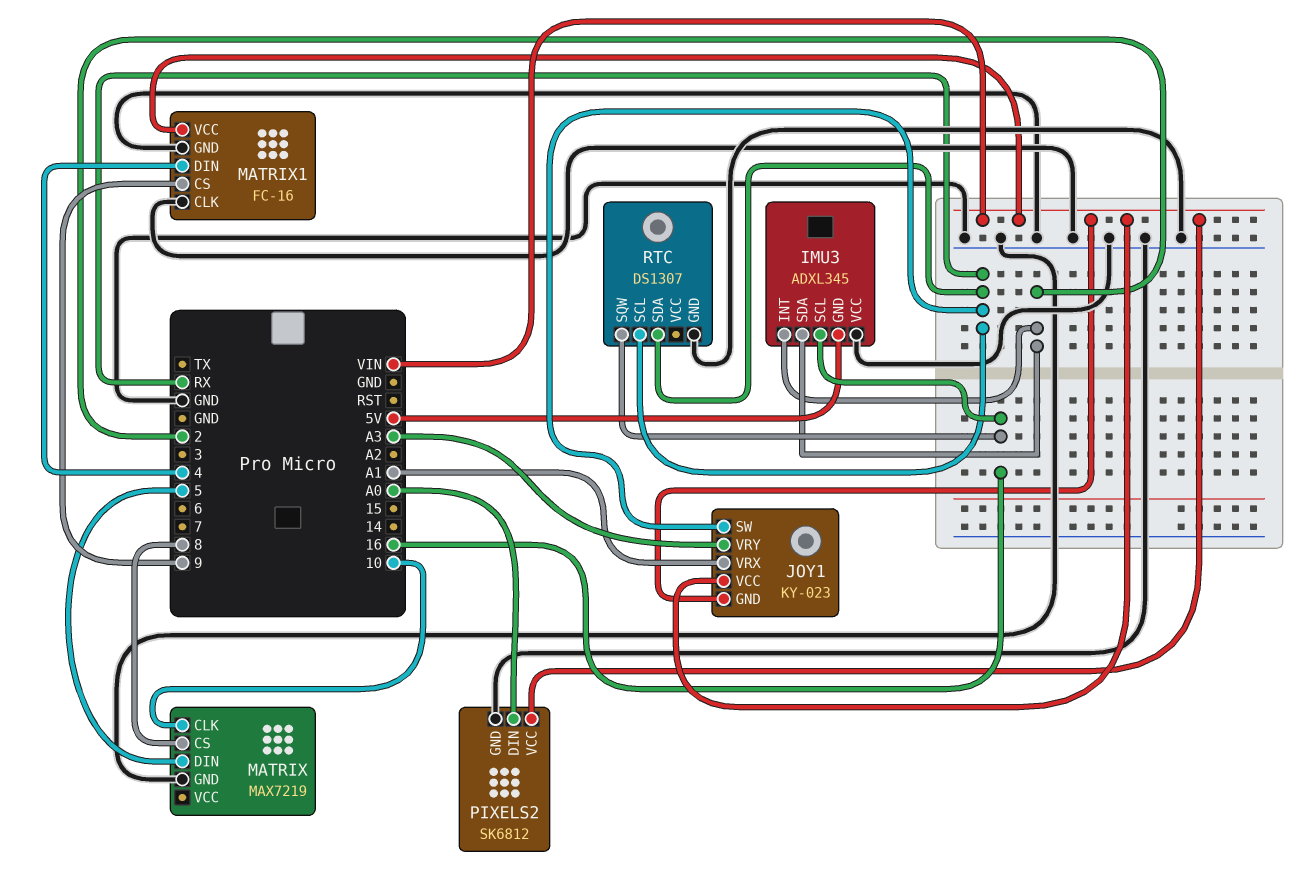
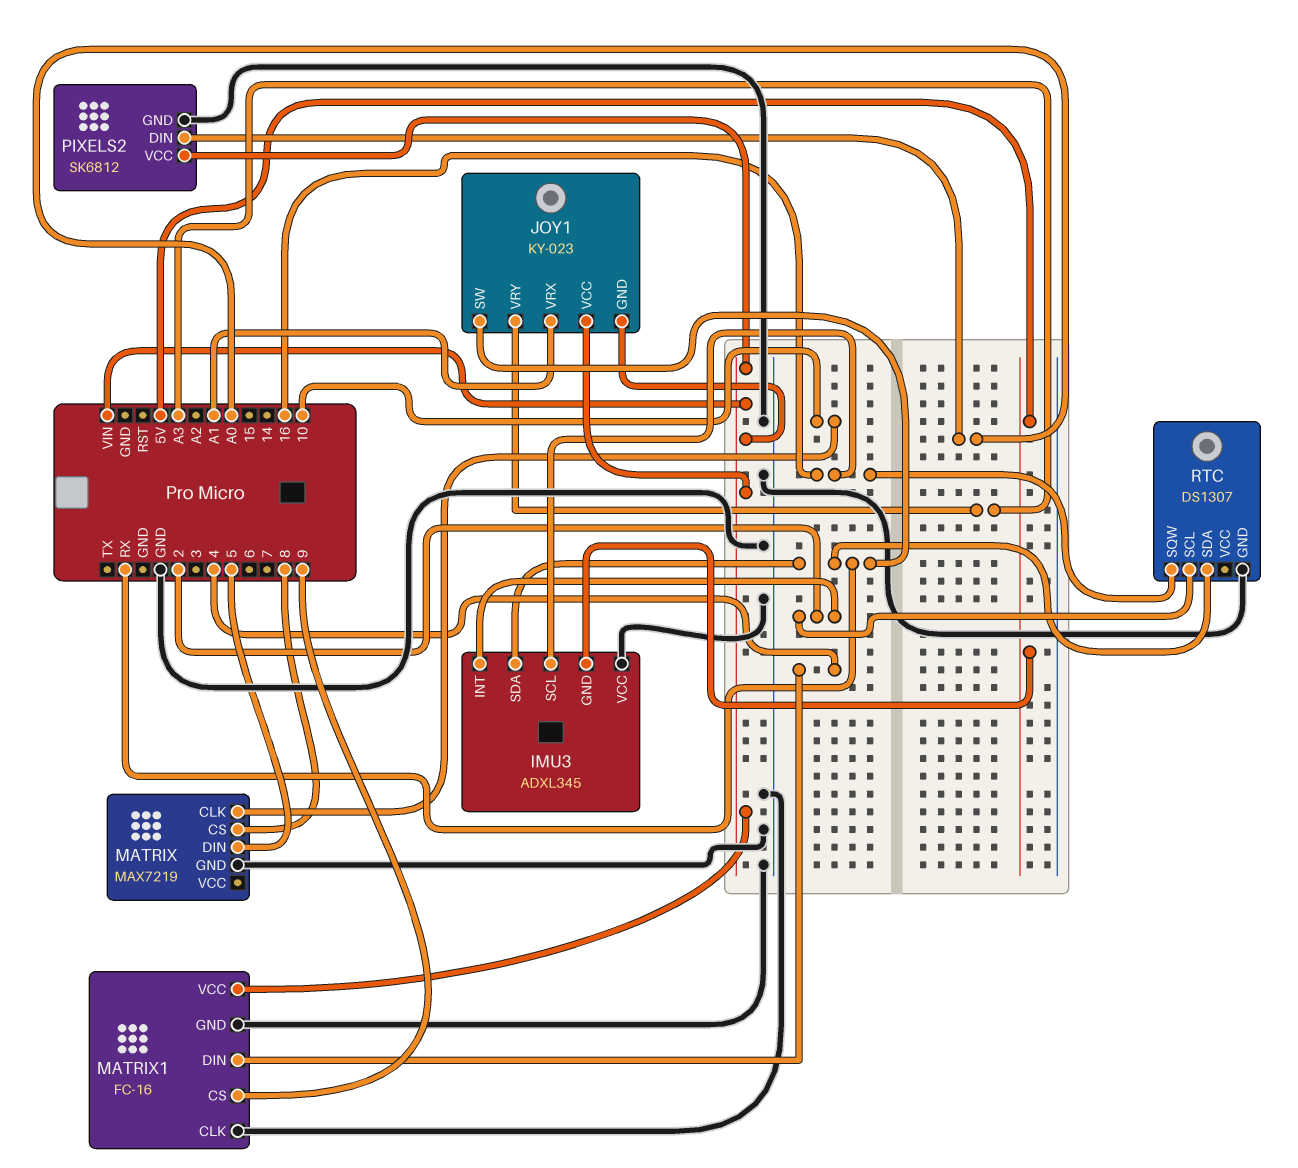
IMU3 pin SDA: 2 -> RX
RTC pin SCL: RX -> 2

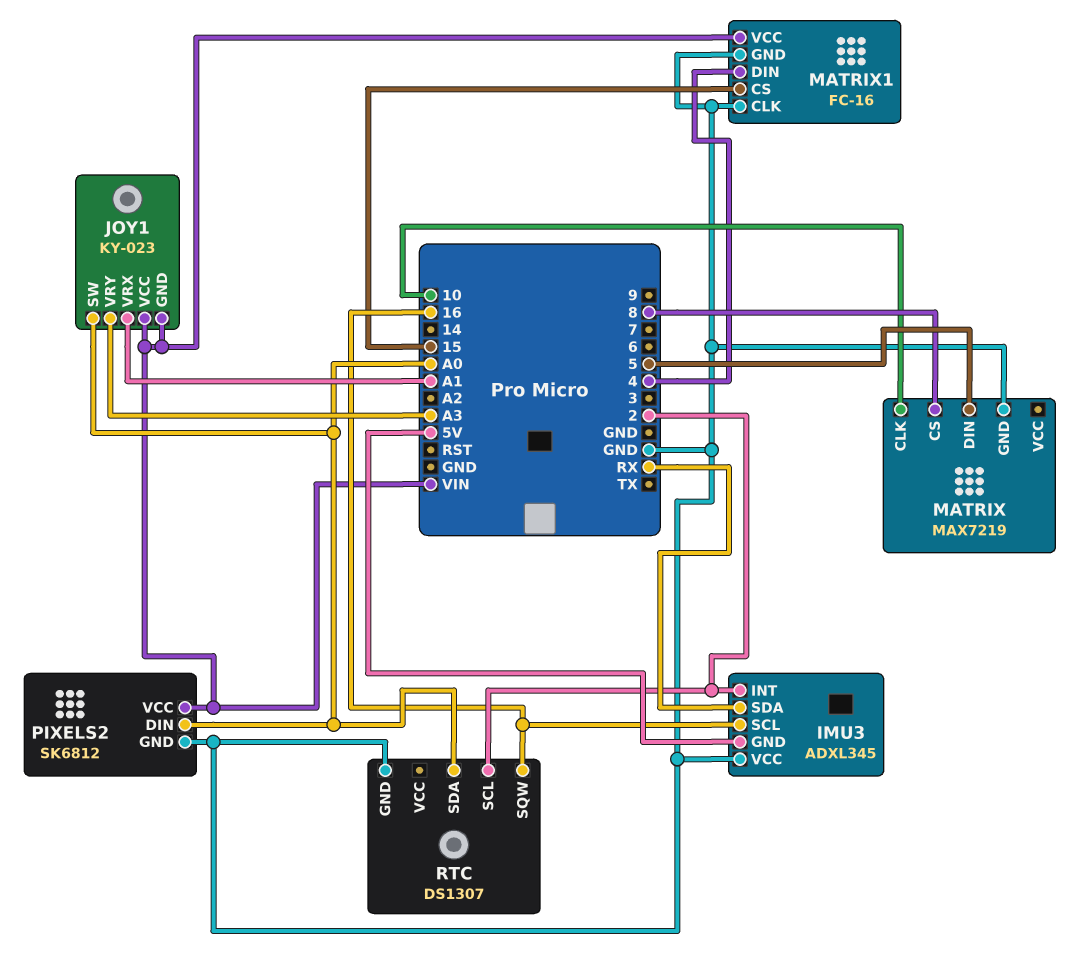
JOY1 pin SW: RX -> A0
MATRIX1 pin CS: 9 -> 15
RTC pin SDA: RX -> A0

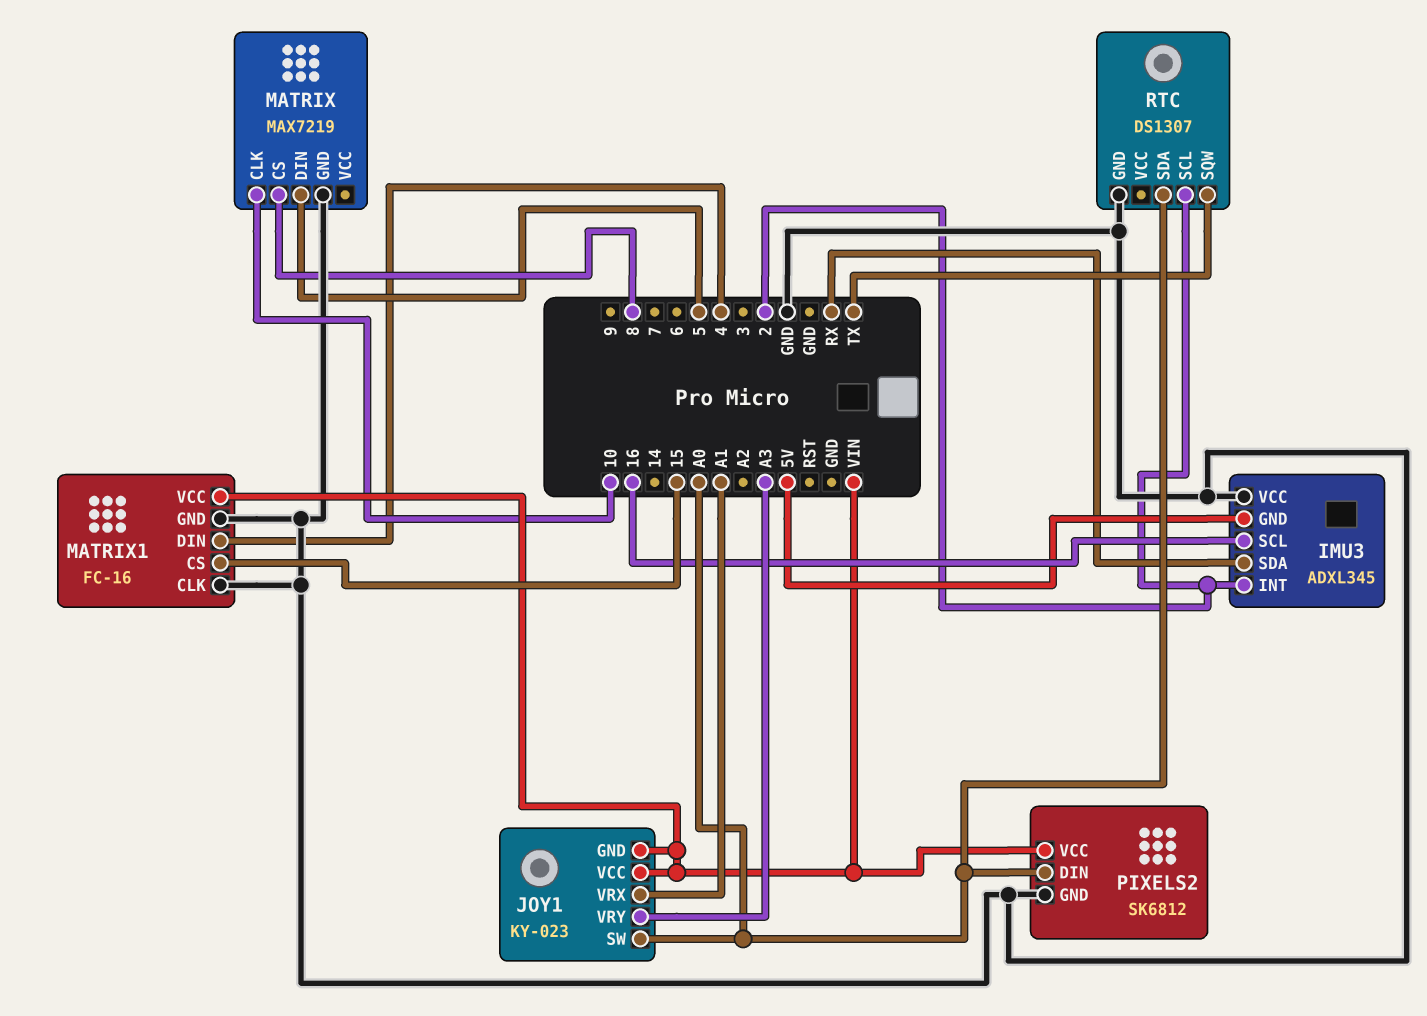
RTC pin SQW: 16 -> TX

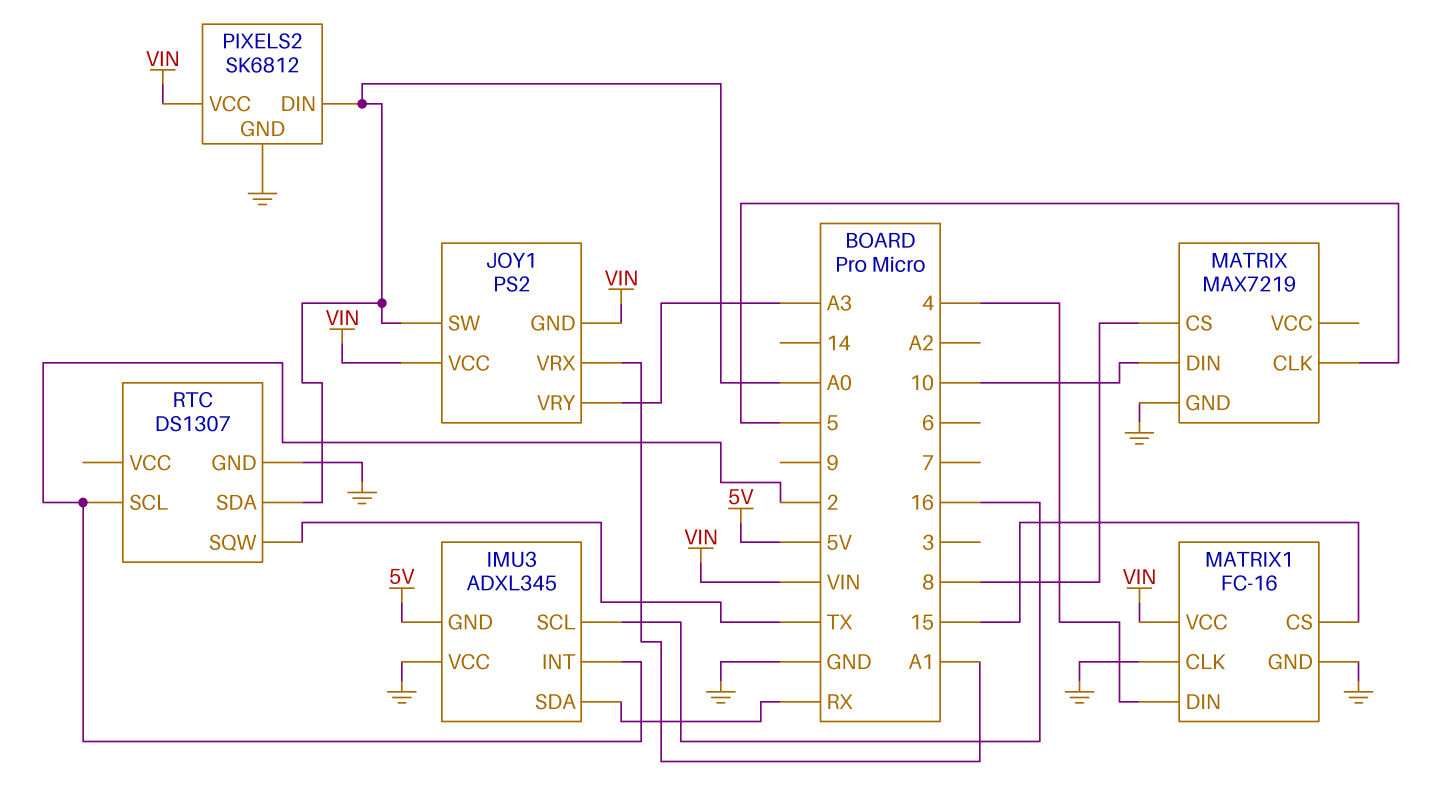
JOY1: KY-023 -> PS2
MATRIX pin CLK: 10 -> 5
MATRIX pin DIN: 5 -> 10

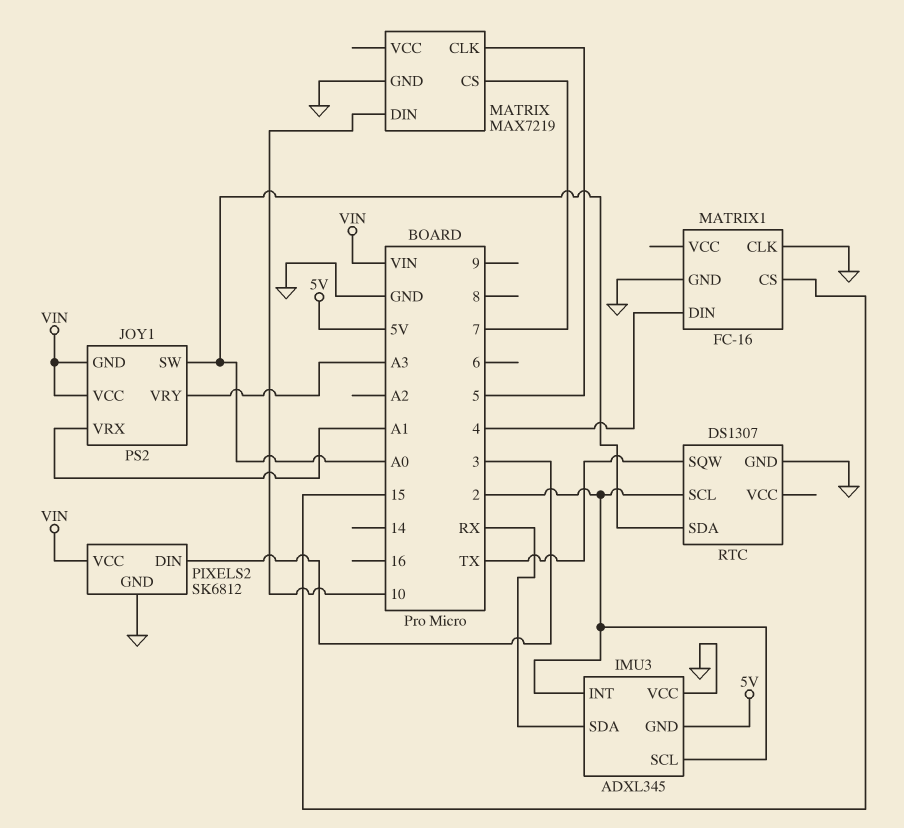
IMU3 pin SCL: 16 -> 2
MATRIX pin CS: 8 -> 7
MATRIX1 pin VCC: VIN -> none
PIXELS2 pin DIN: A0 -> 3

